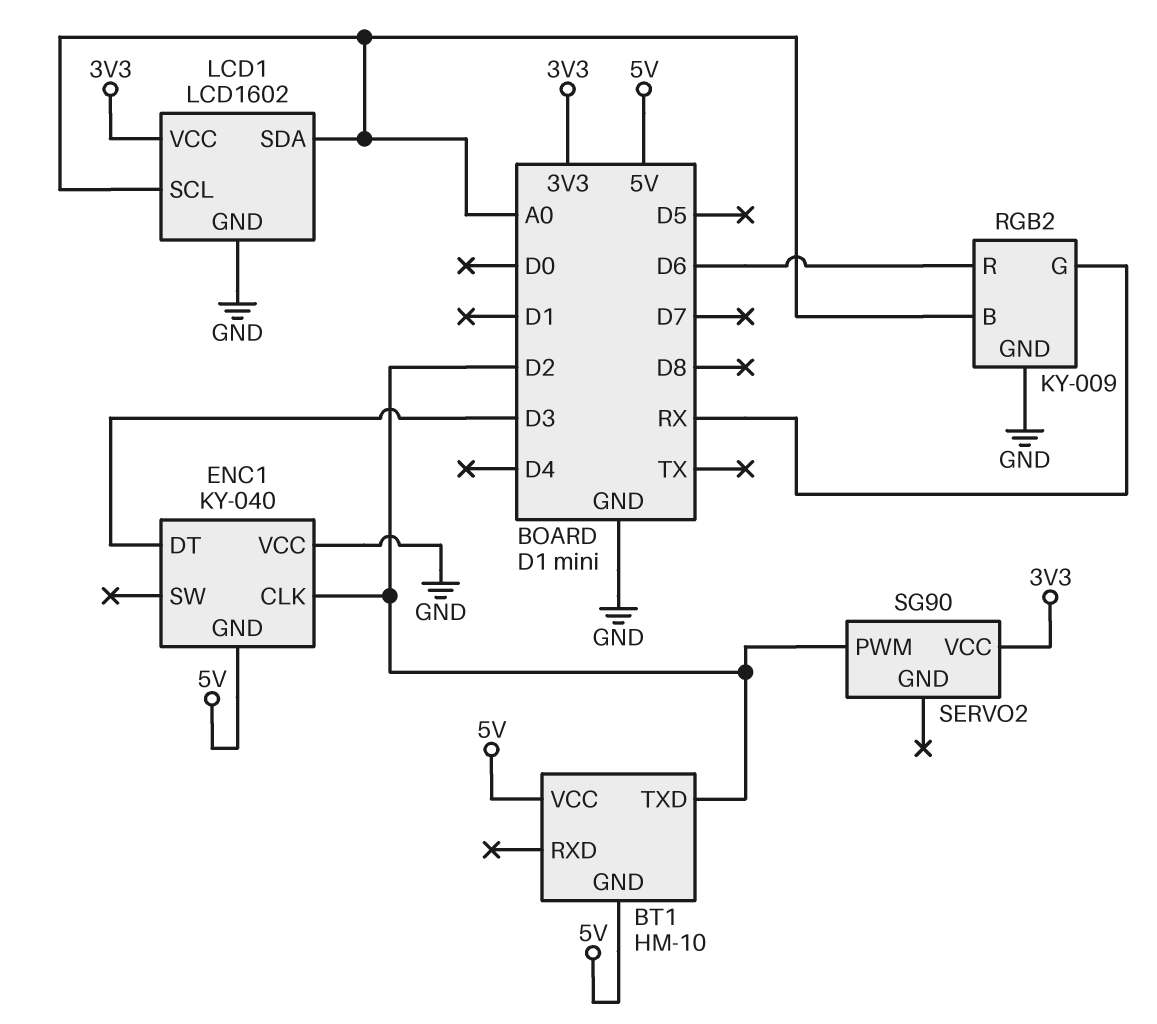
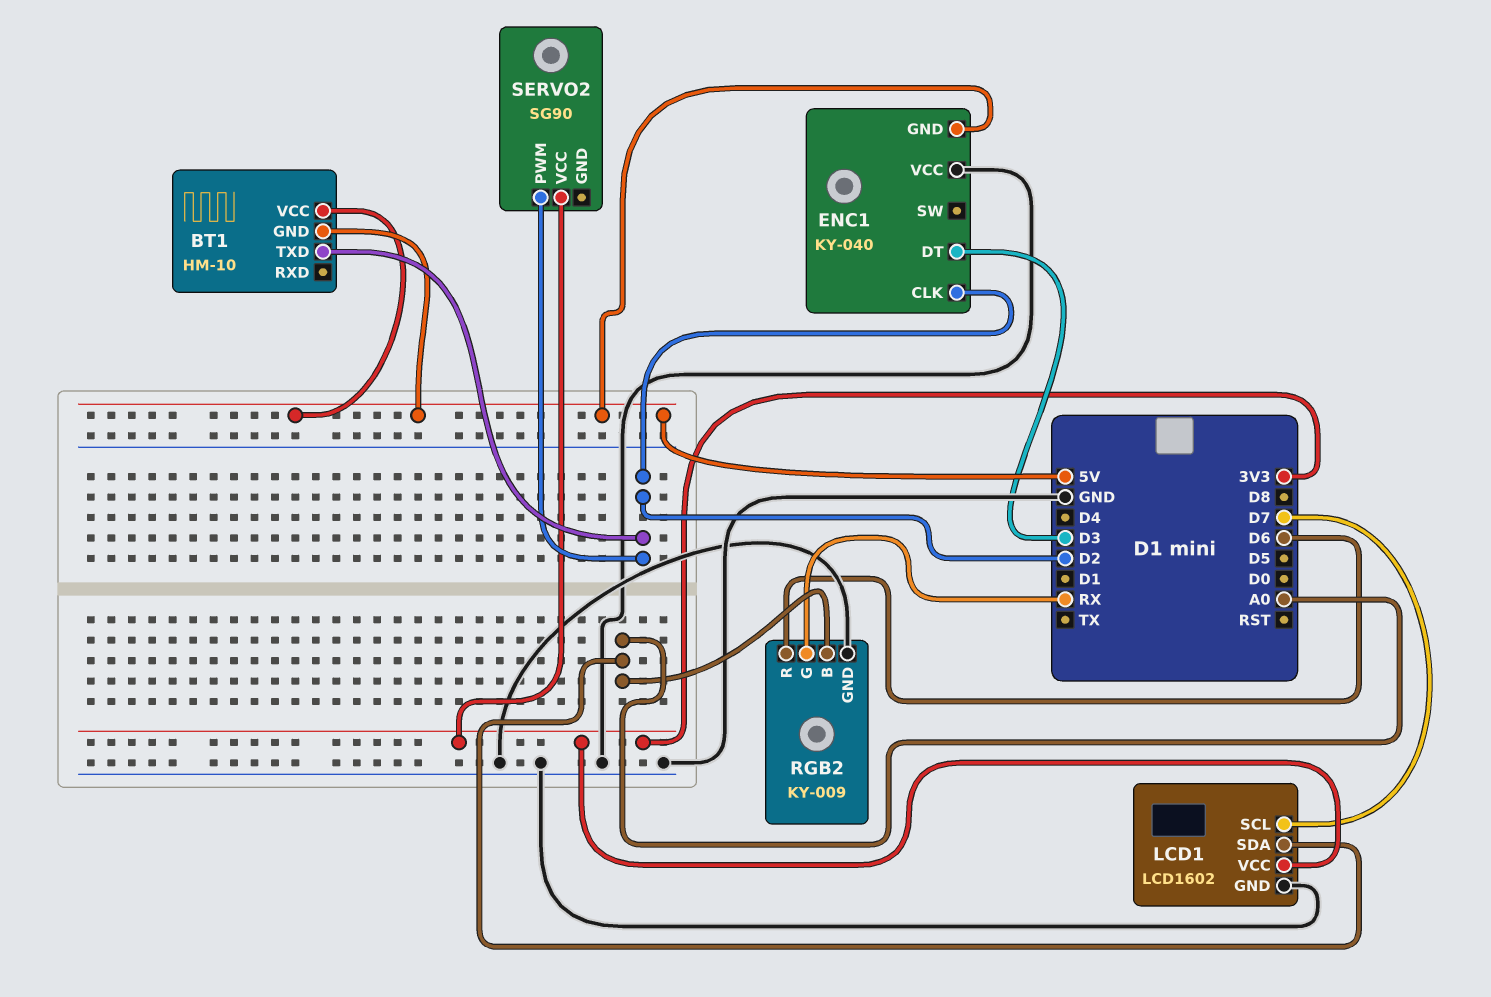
LCD1 pin SCL: A0 -> D7

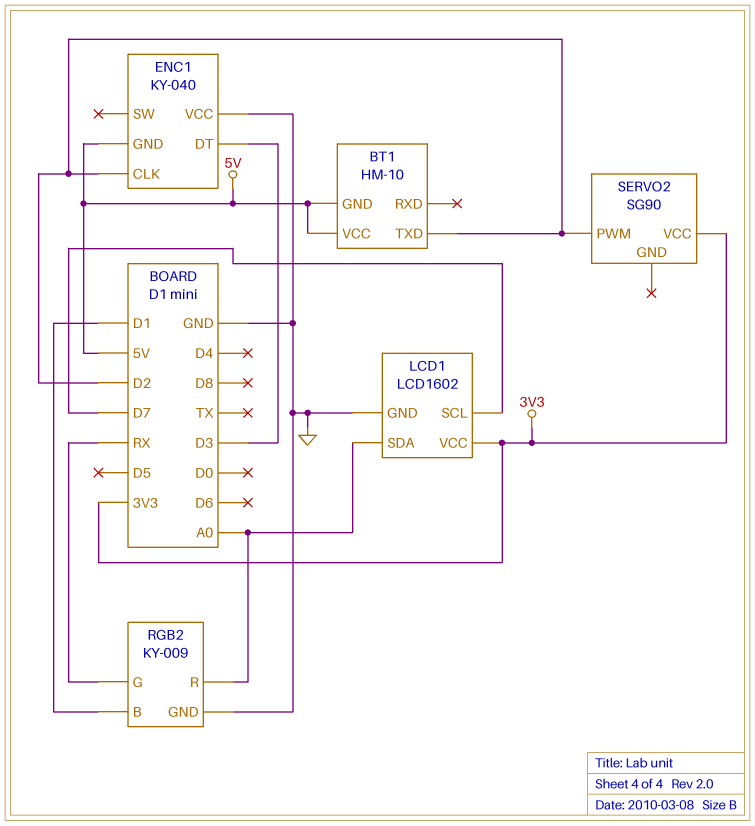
RGB2 pin B: A0 -> D1
RGB2 pin R: D6 -> A0

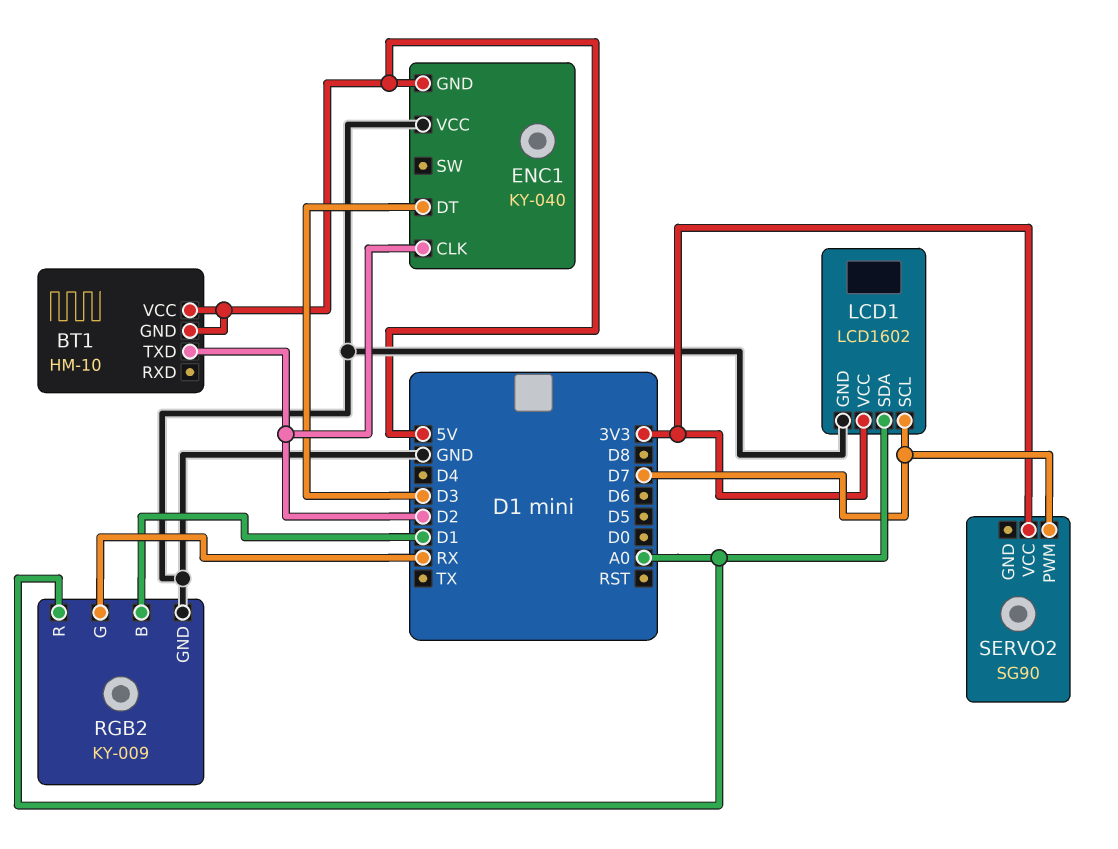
SERVO2 pin PWM: D2 -> D7

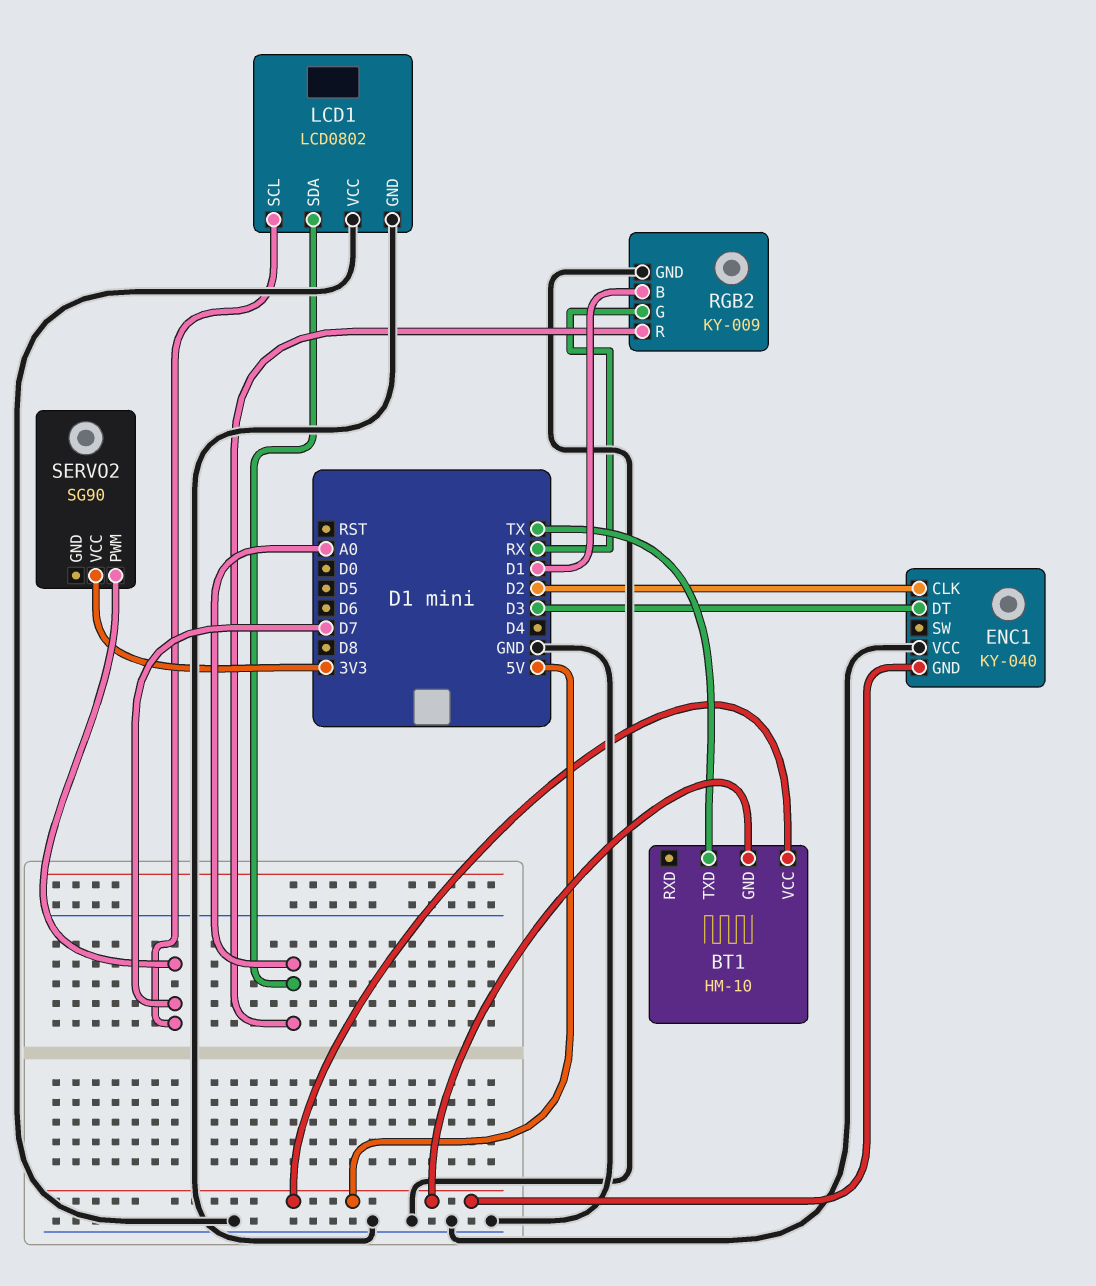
BT1 pin TXD: D2 -> TX
LCD1: LCD1602 -> LCD0802
LCD1 pin VCC: 3V3 -> GND

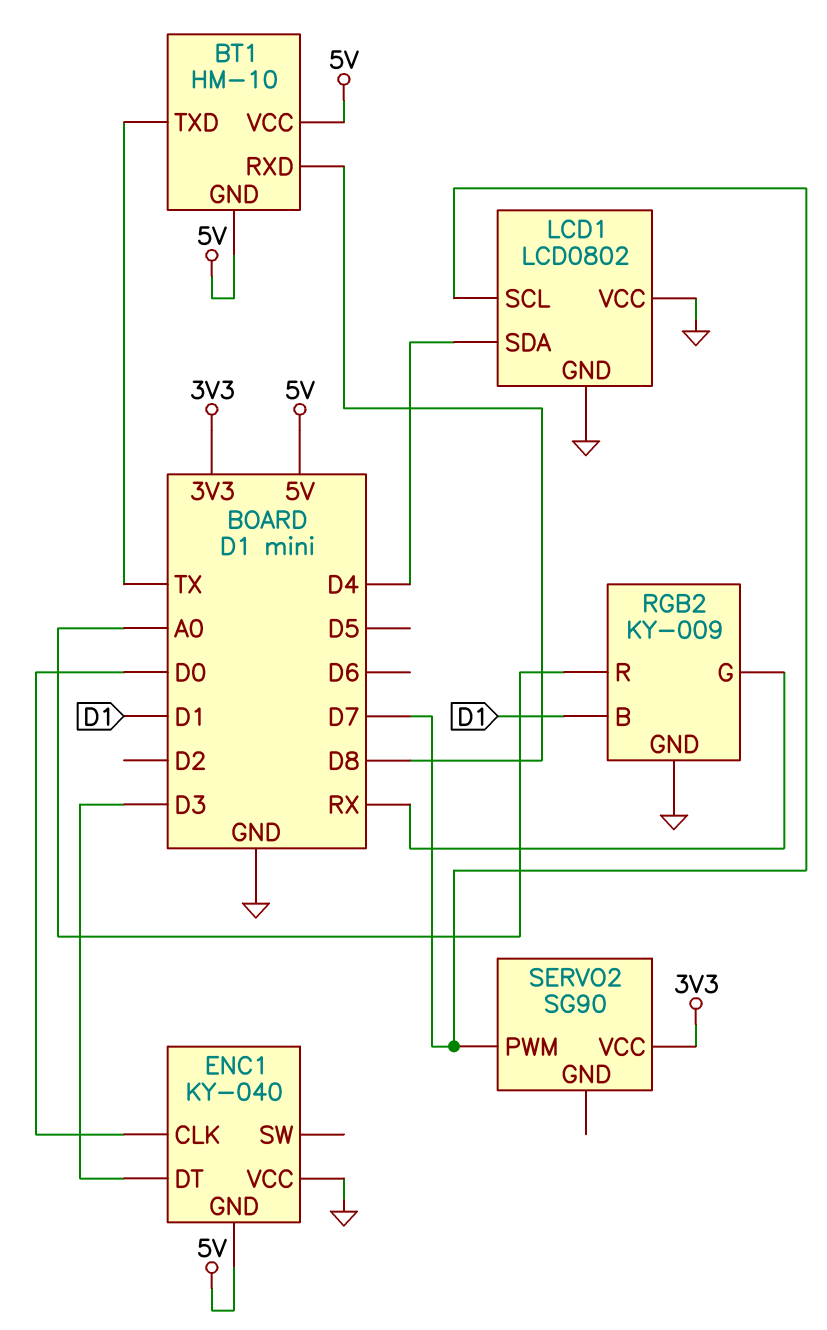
BT1 pin RXD: none -> D8
ENC1 pin CLK: D2 -> D0
LCD1 pin SDA: A0 -> D4

